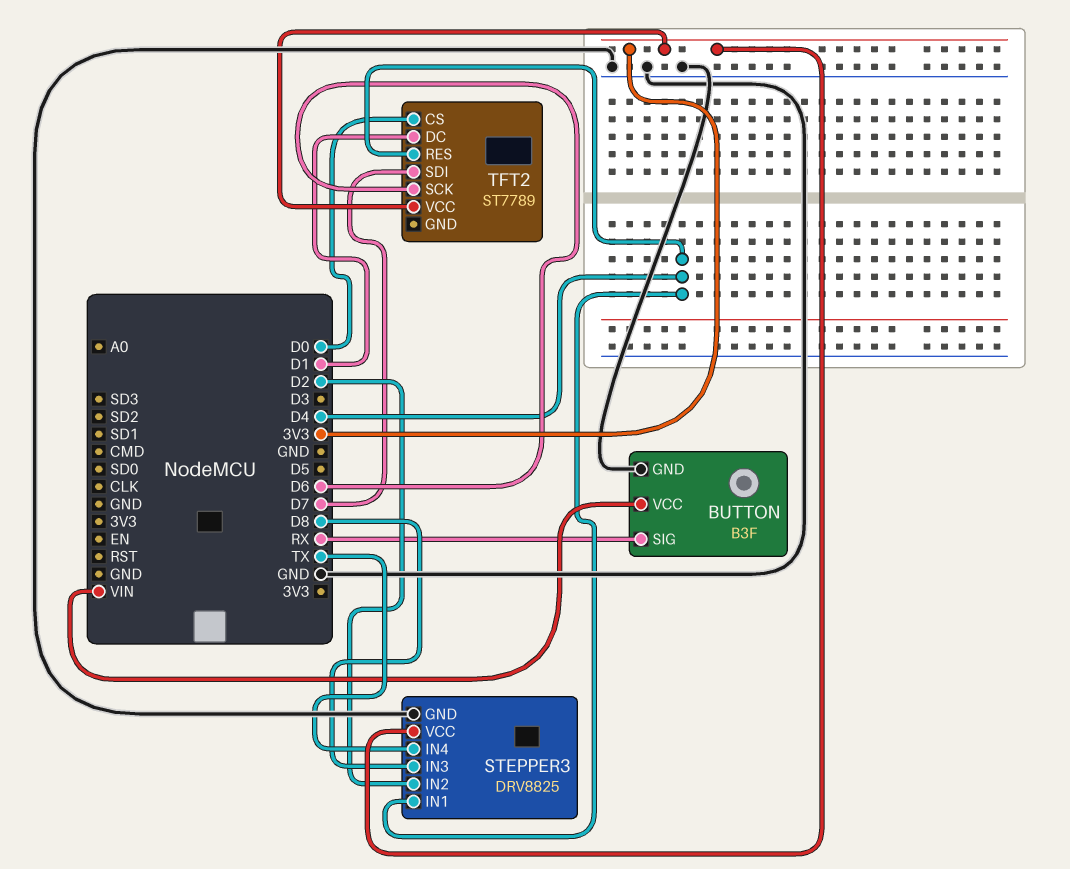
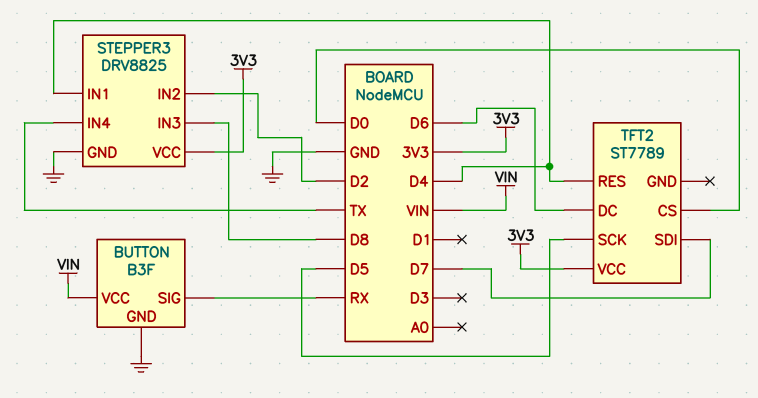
TFT2 pin DC: D1 -> D6
TFT2 pin SCK: D6 -> D5

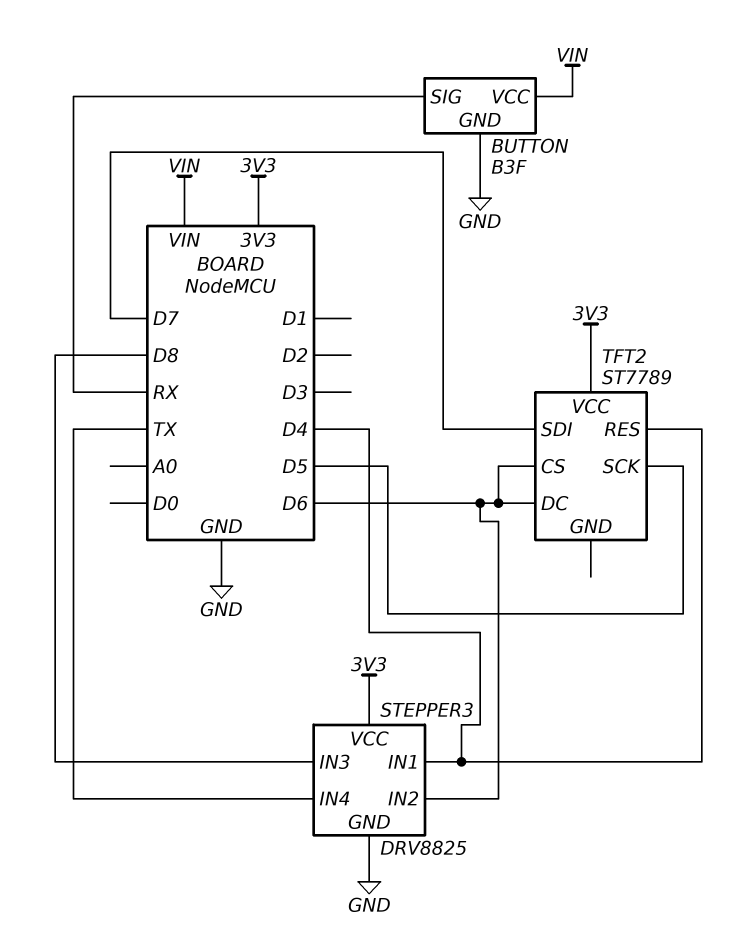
STEPPER3 pin IN2: D2 -> D6
TFT2 pin CS: D0 -> D6

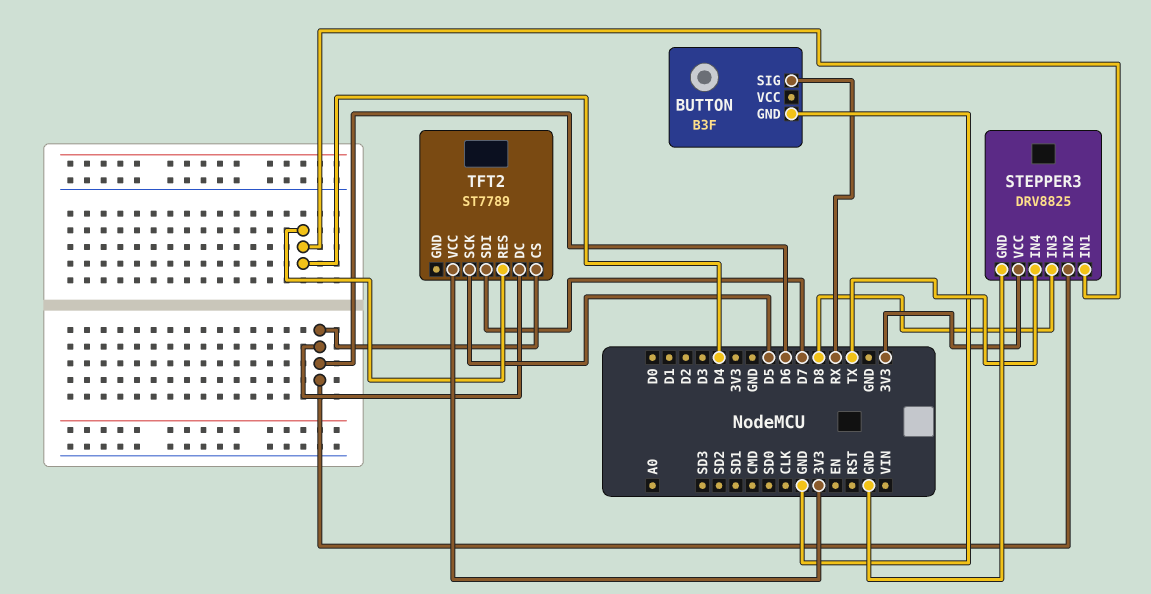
BUTTON pin VCC: VIN -> none

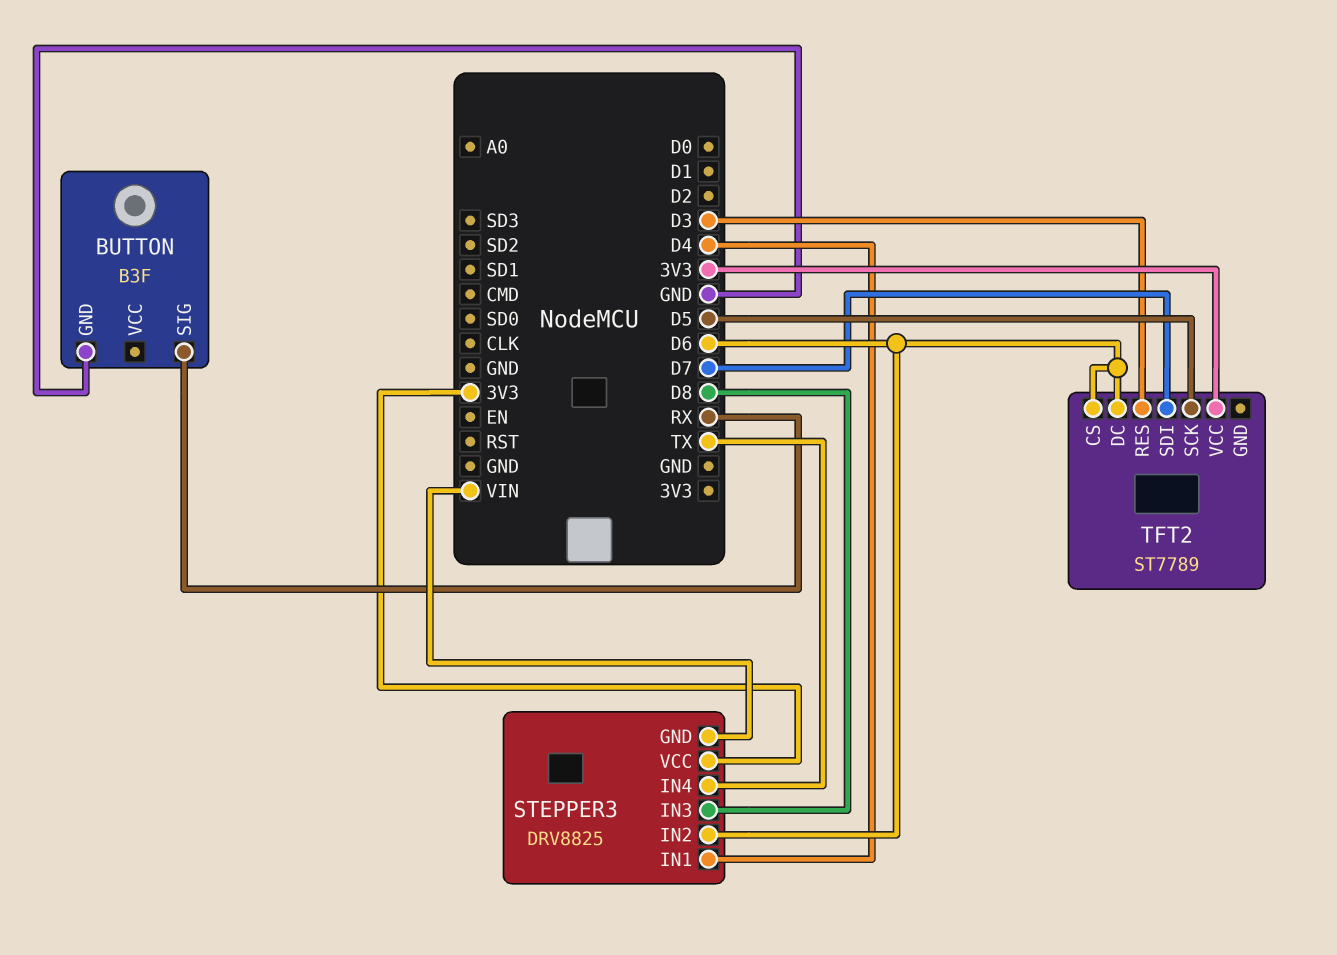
STEPPER3 pin GND: GND -> VIN
TFT2 pin RES: D4 -> D3

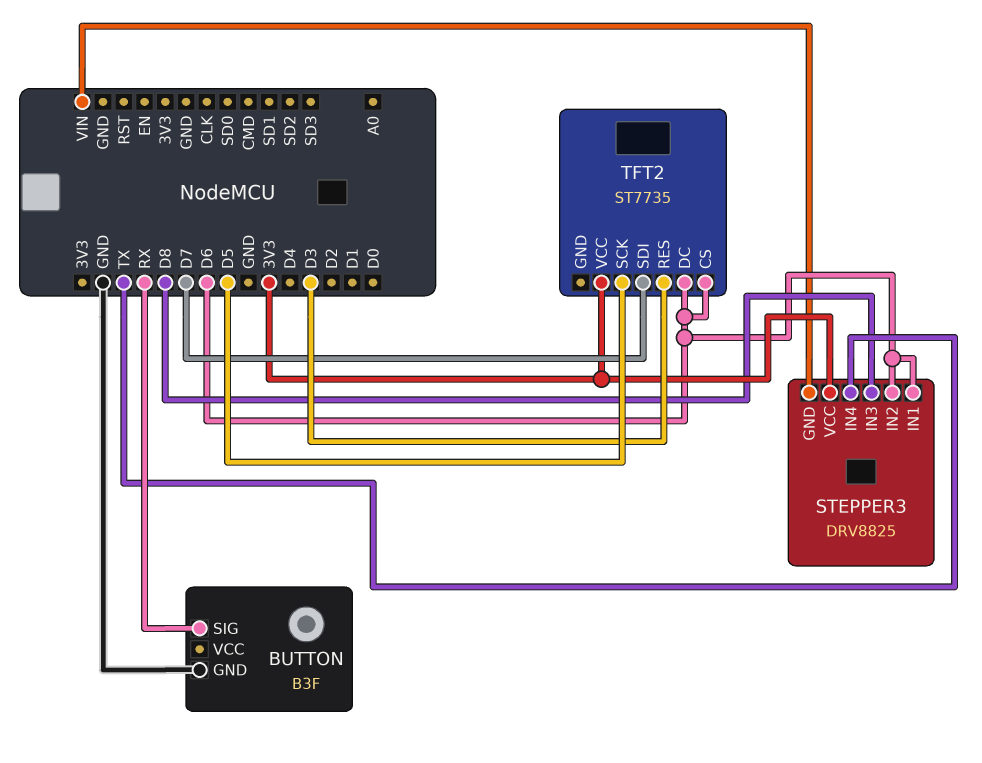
STEPPER3 pin IN1: D4 -> D6
TFT2: ST7789 -> ST7735

